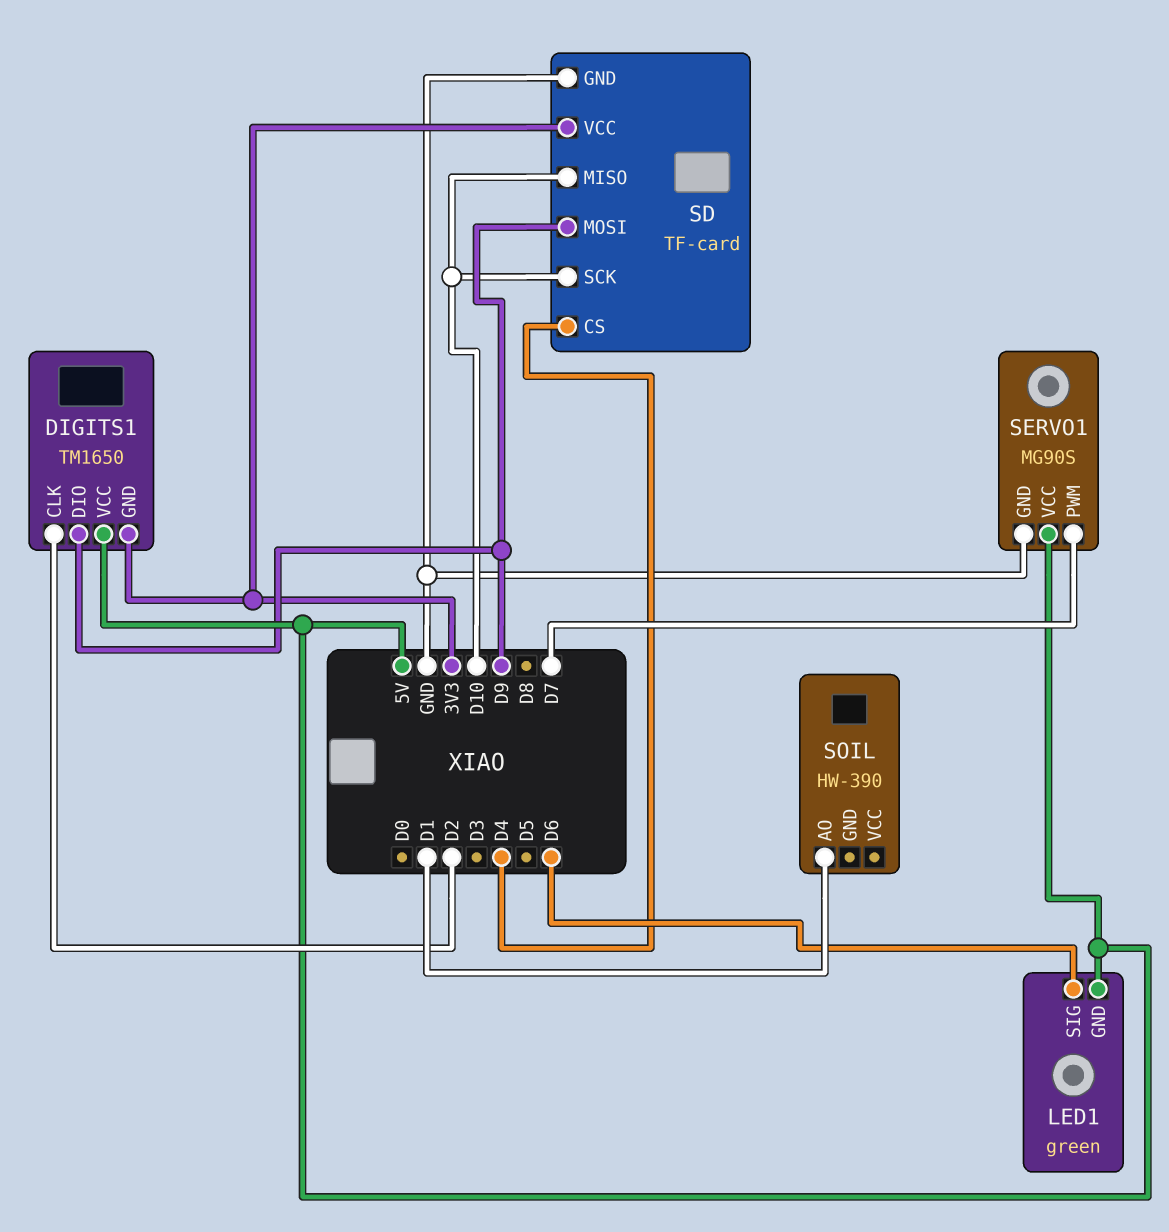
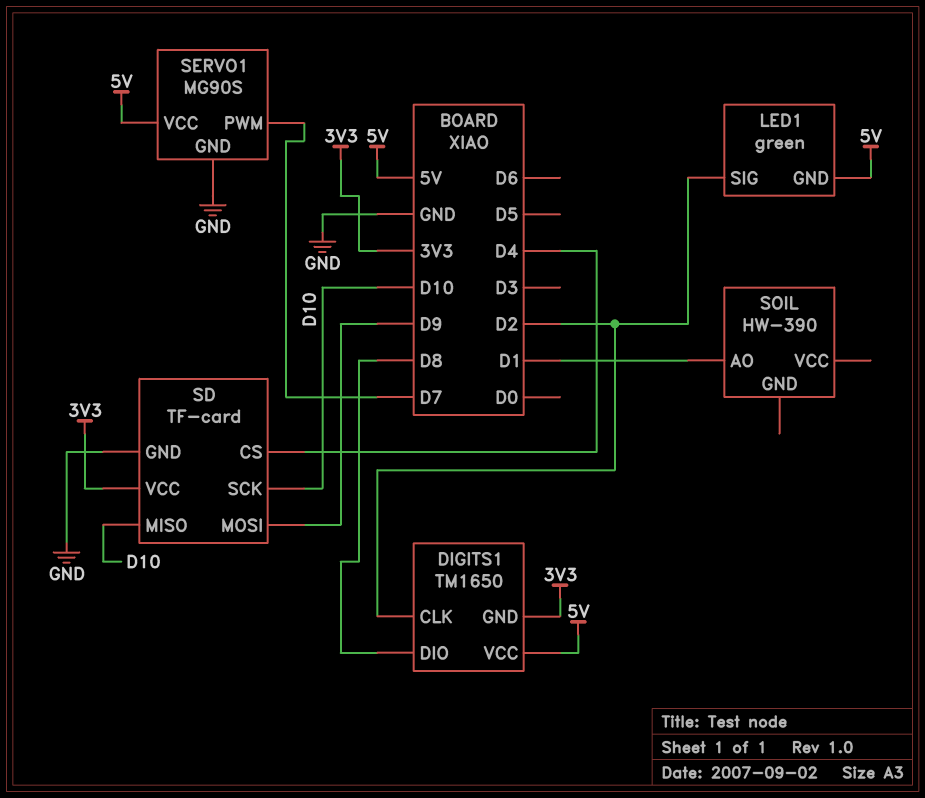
DIGITS1 pin DIO: D9 -> D8
LED1 pin SIG: D6 -> D2

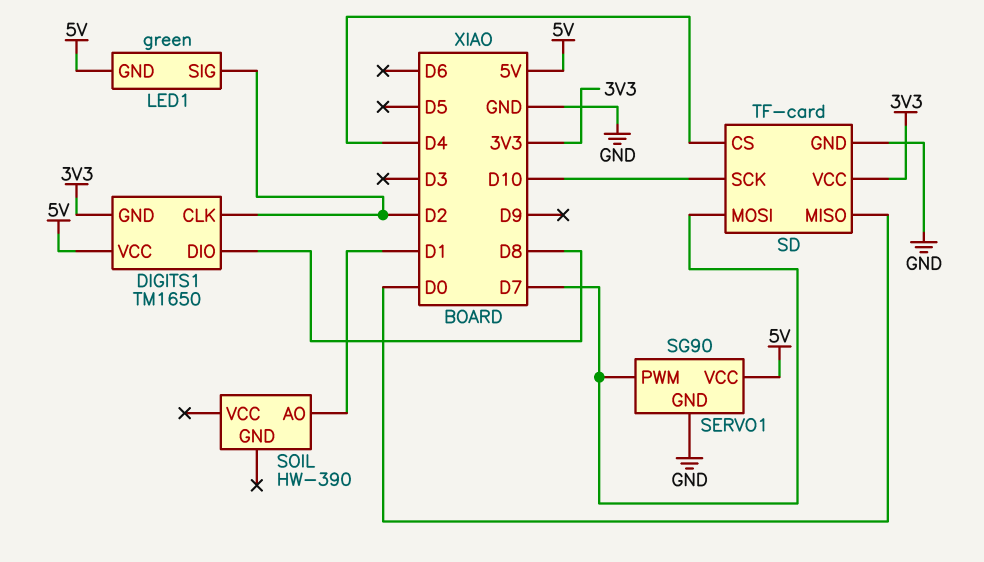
SD pin MISO: D10 -> D0
SD pin MOSI: D9 -> D7
SERVO1: MG90S -> SG90

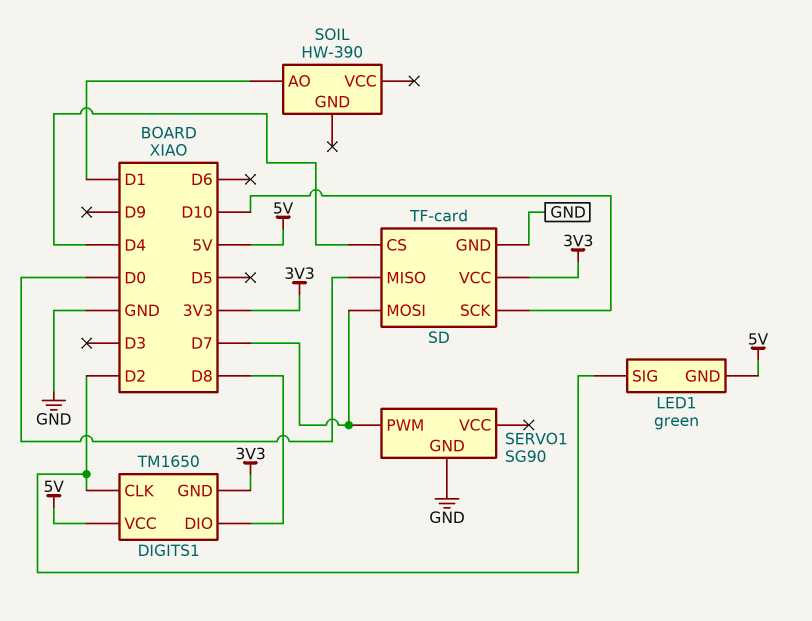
SERVO1 pin VCC: 5V -> none

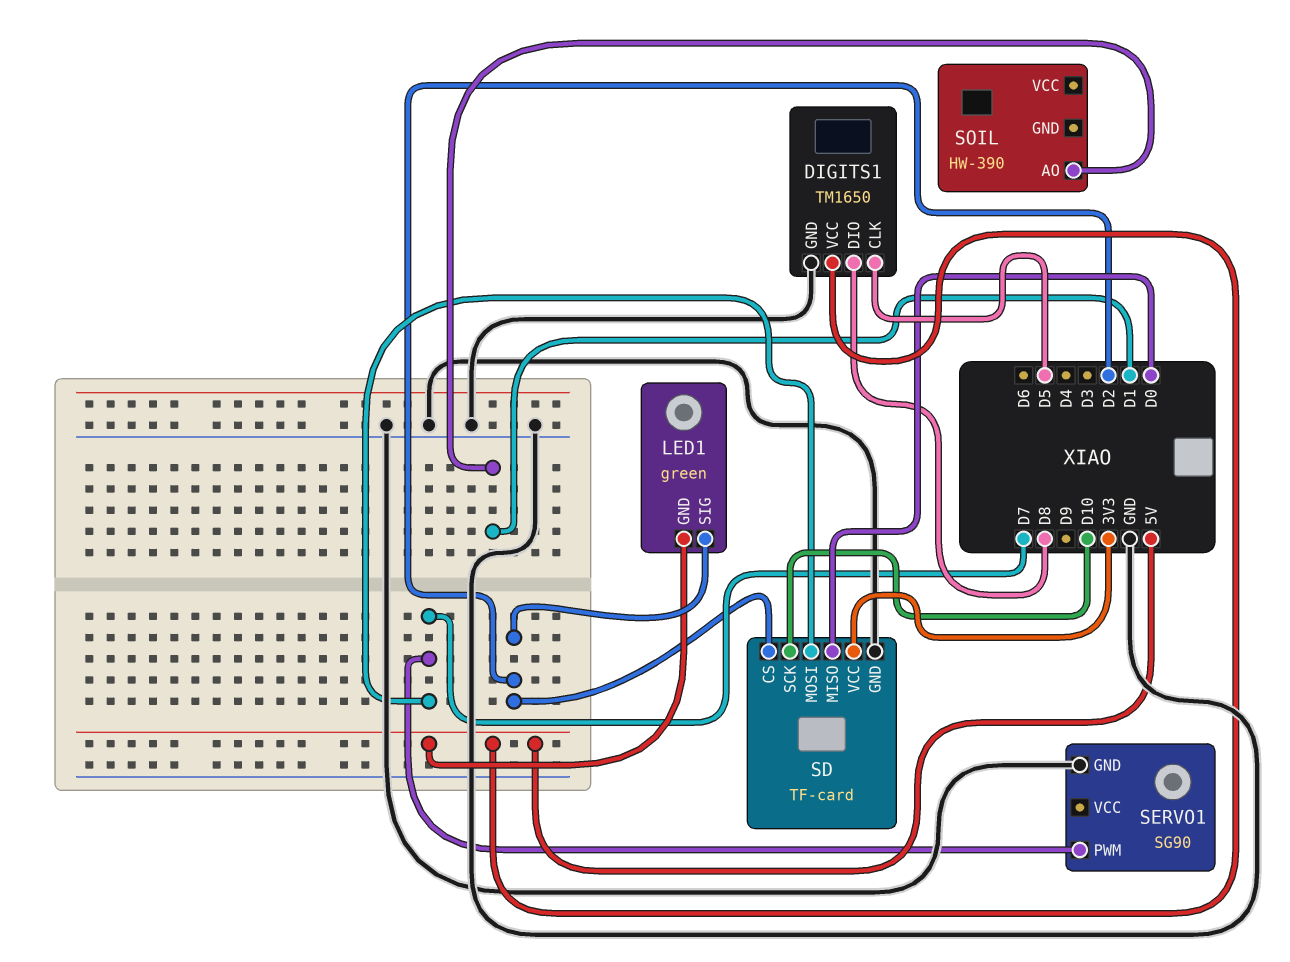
DIGITS1 pin CLK: D2 -> D5
DIGITS1 pin GND: 3V3 -> GND
SD pin CS: D4 -> D2

